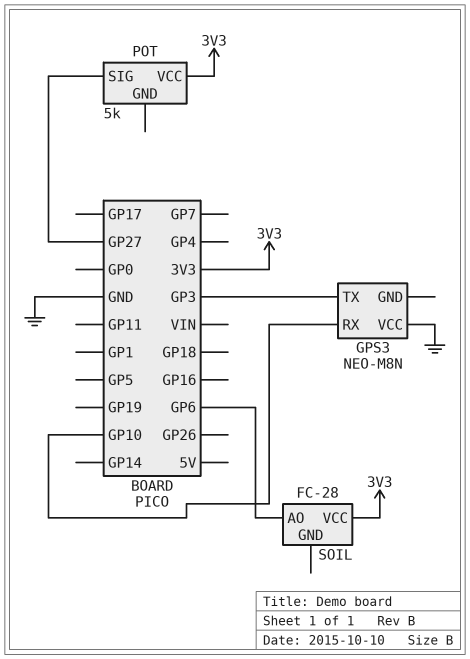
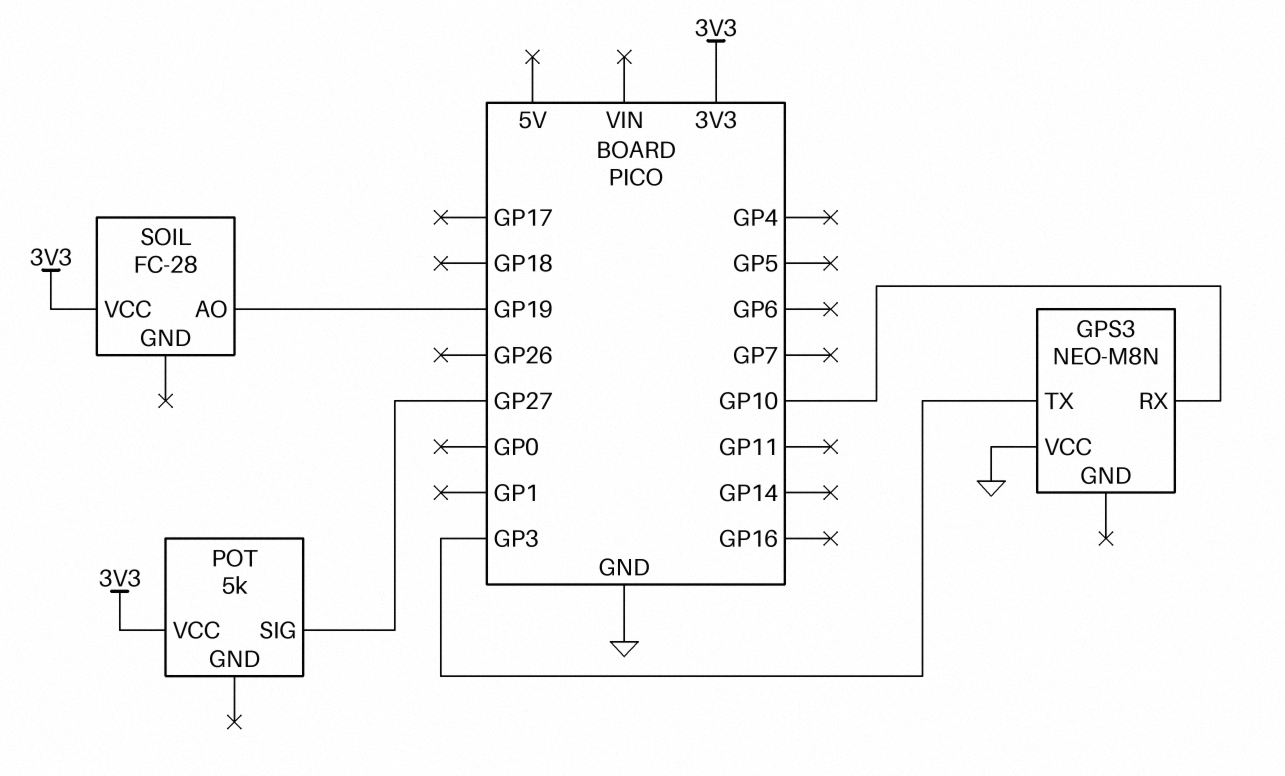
SOIL pin AO: GP6 -> GP19

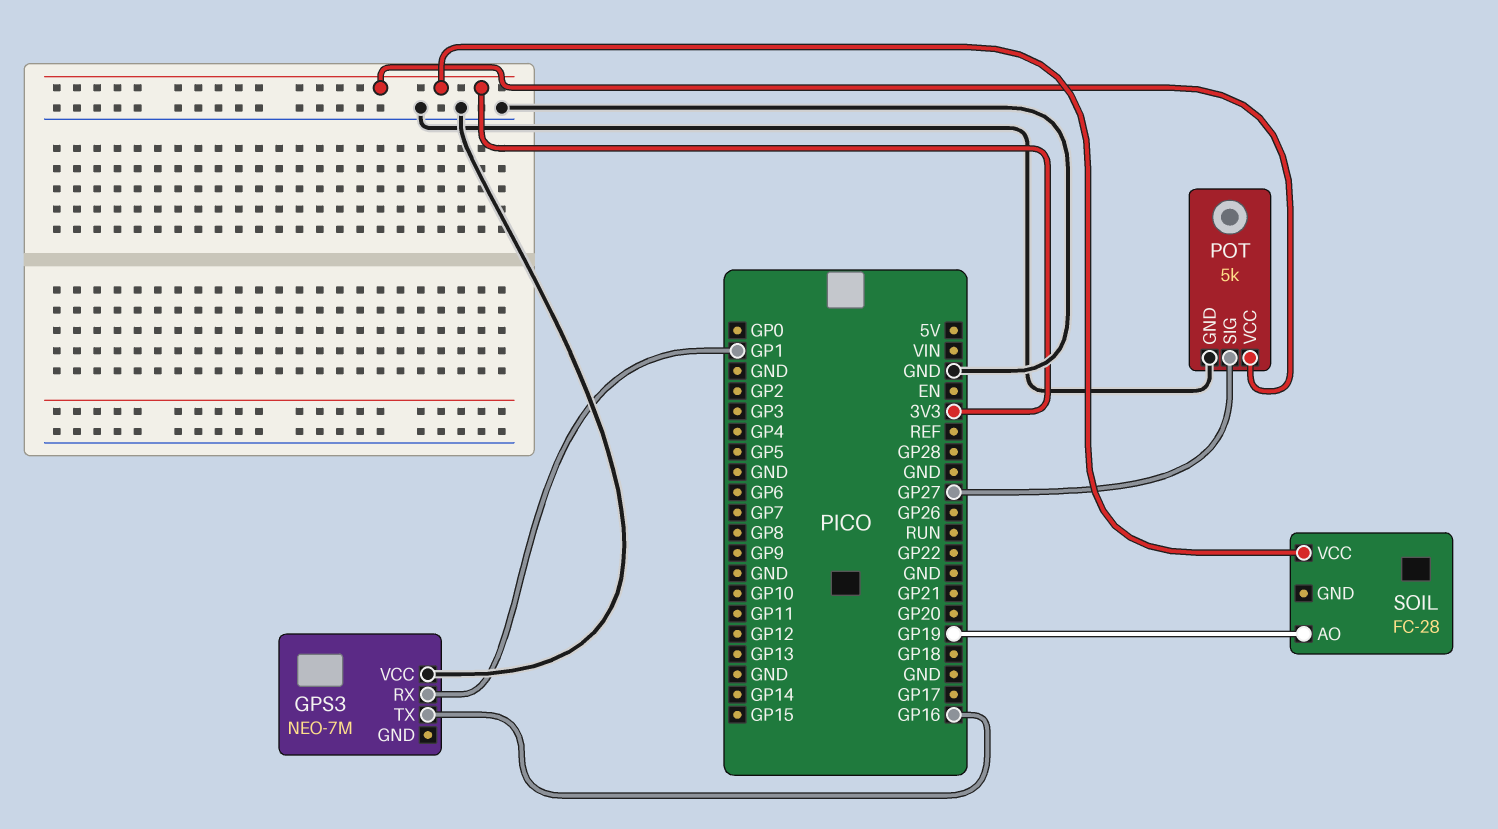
GPS3: NEO-M8N -> NEO-7M
GPS3 pin RX: GP10 -> GP1
GPS3 pin TX: GP3 -> GP16
POT pin GND: none -> GND

